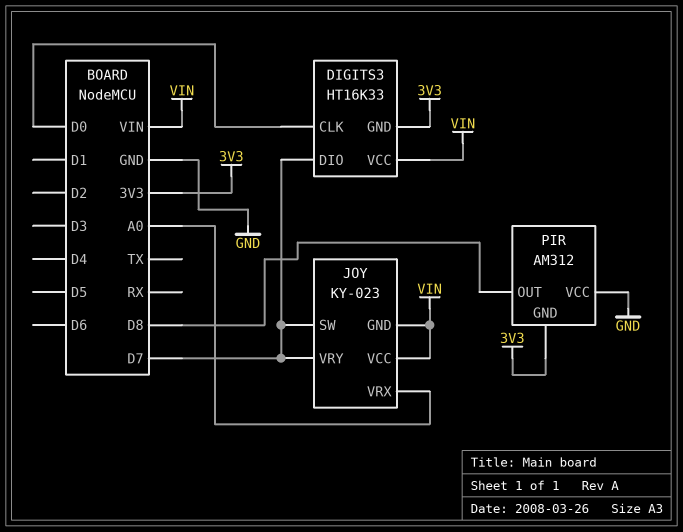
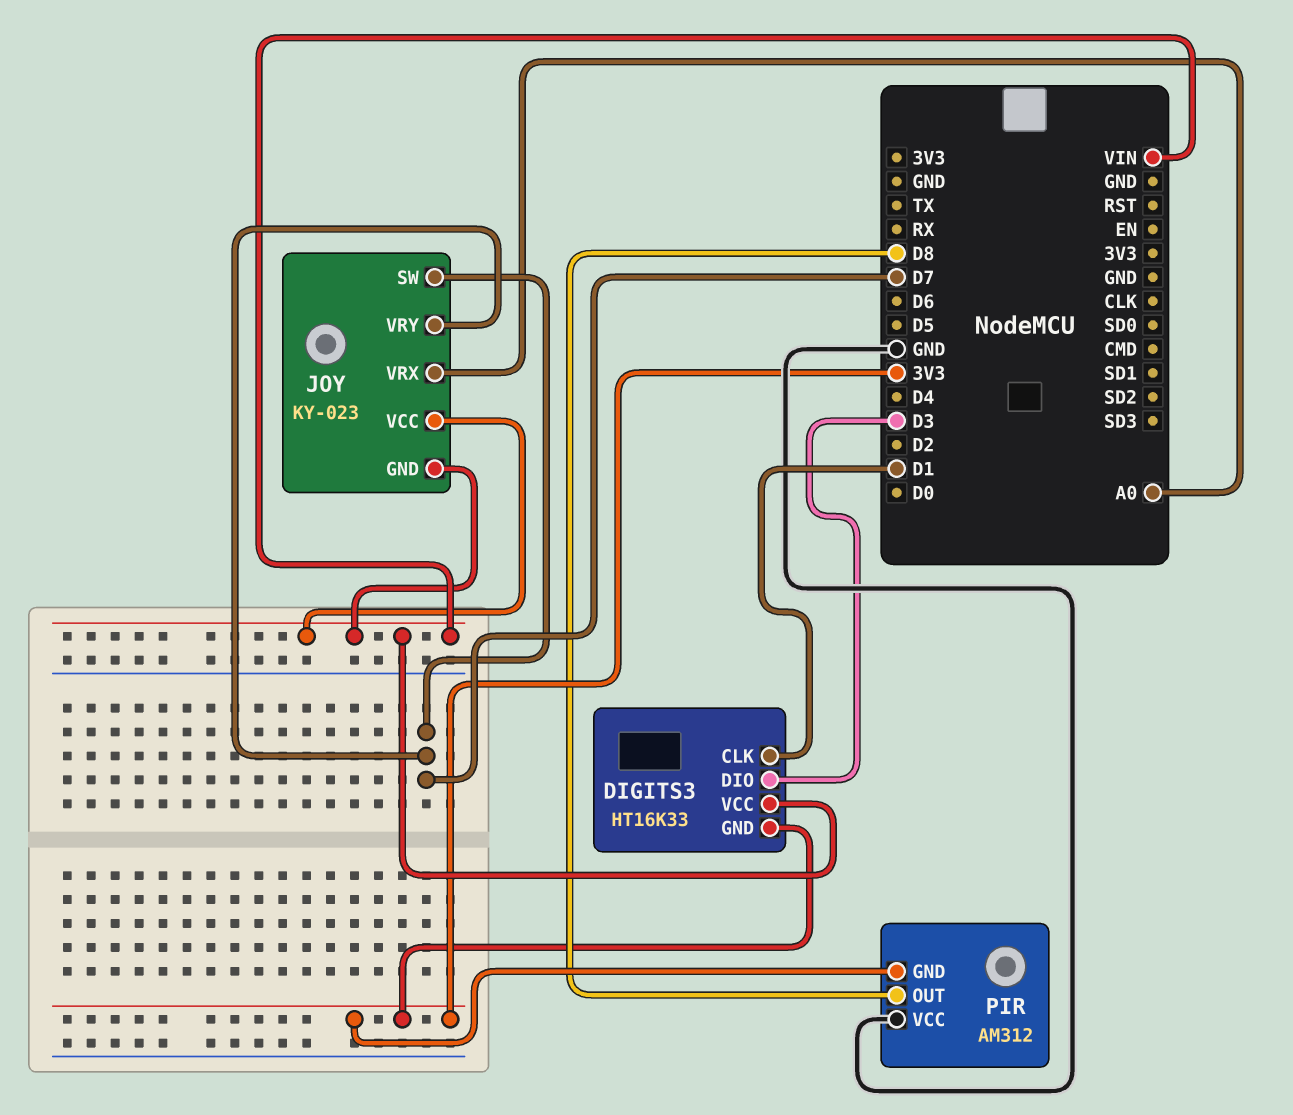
DIGITS3 pin CLK: D0 -> D1
DIGITS3 pin DIO: D7 -> D3

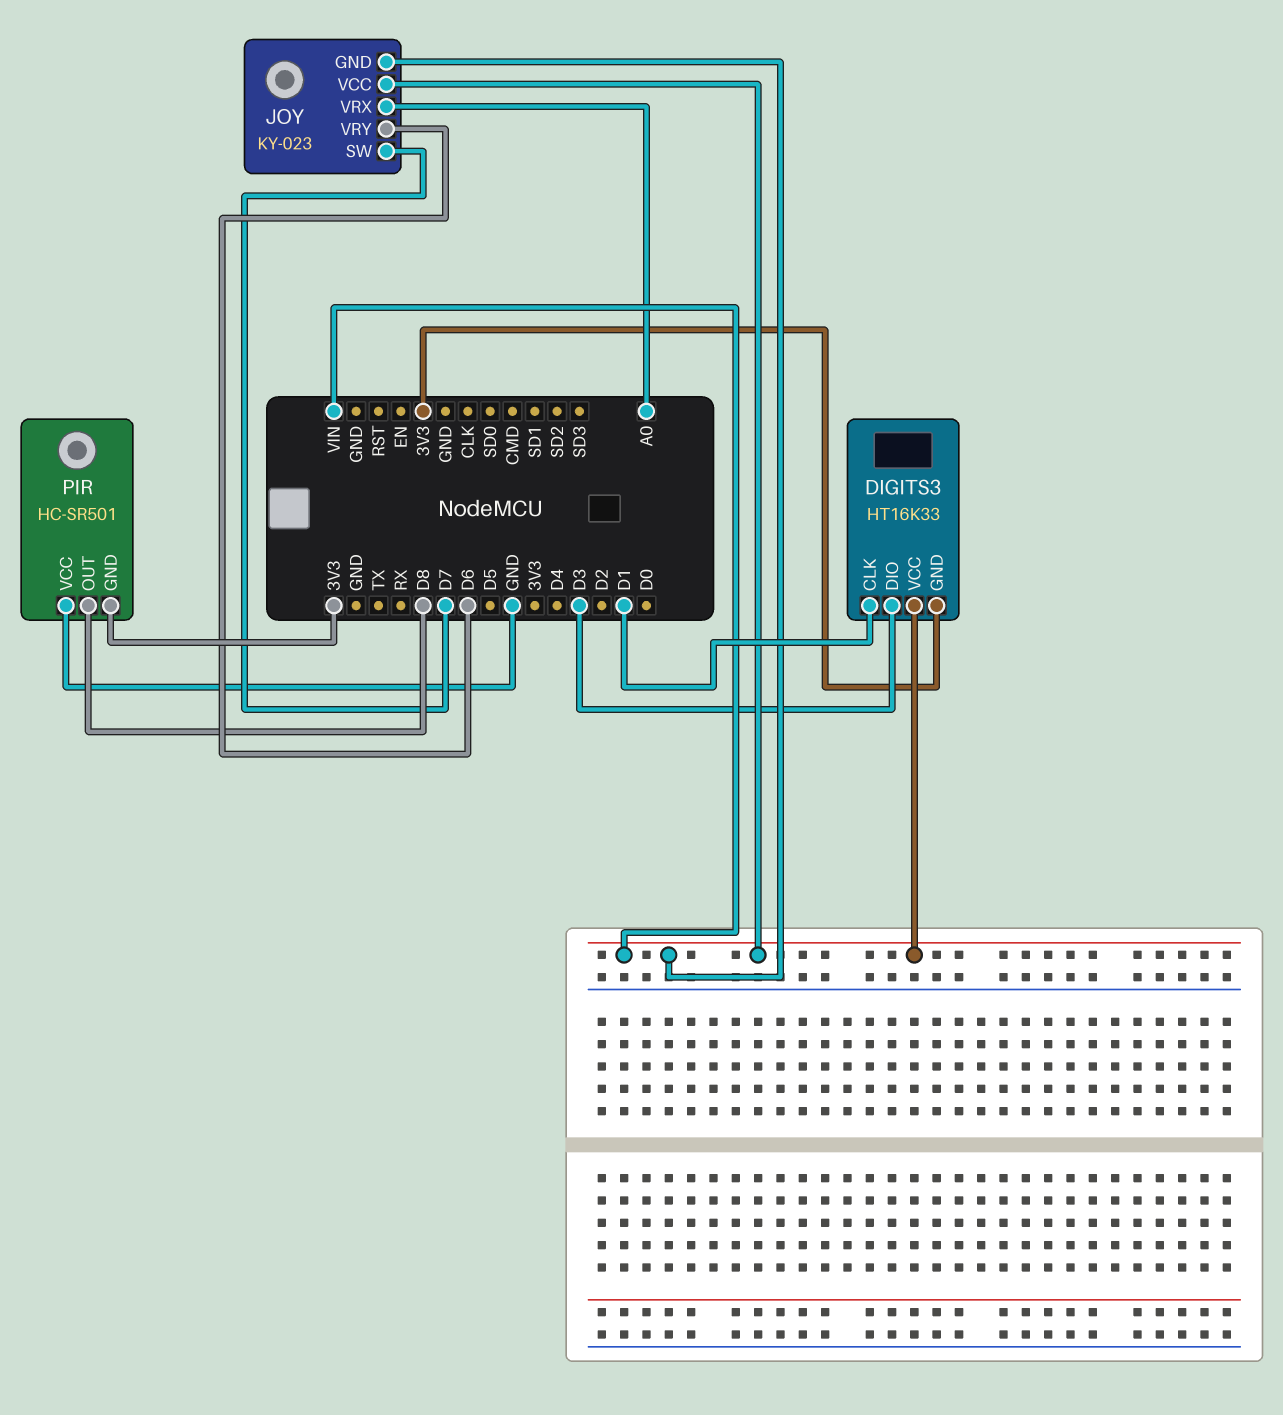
JOY pin VRY: D7 -> D6
PIR: AM312 -> HC-SR501

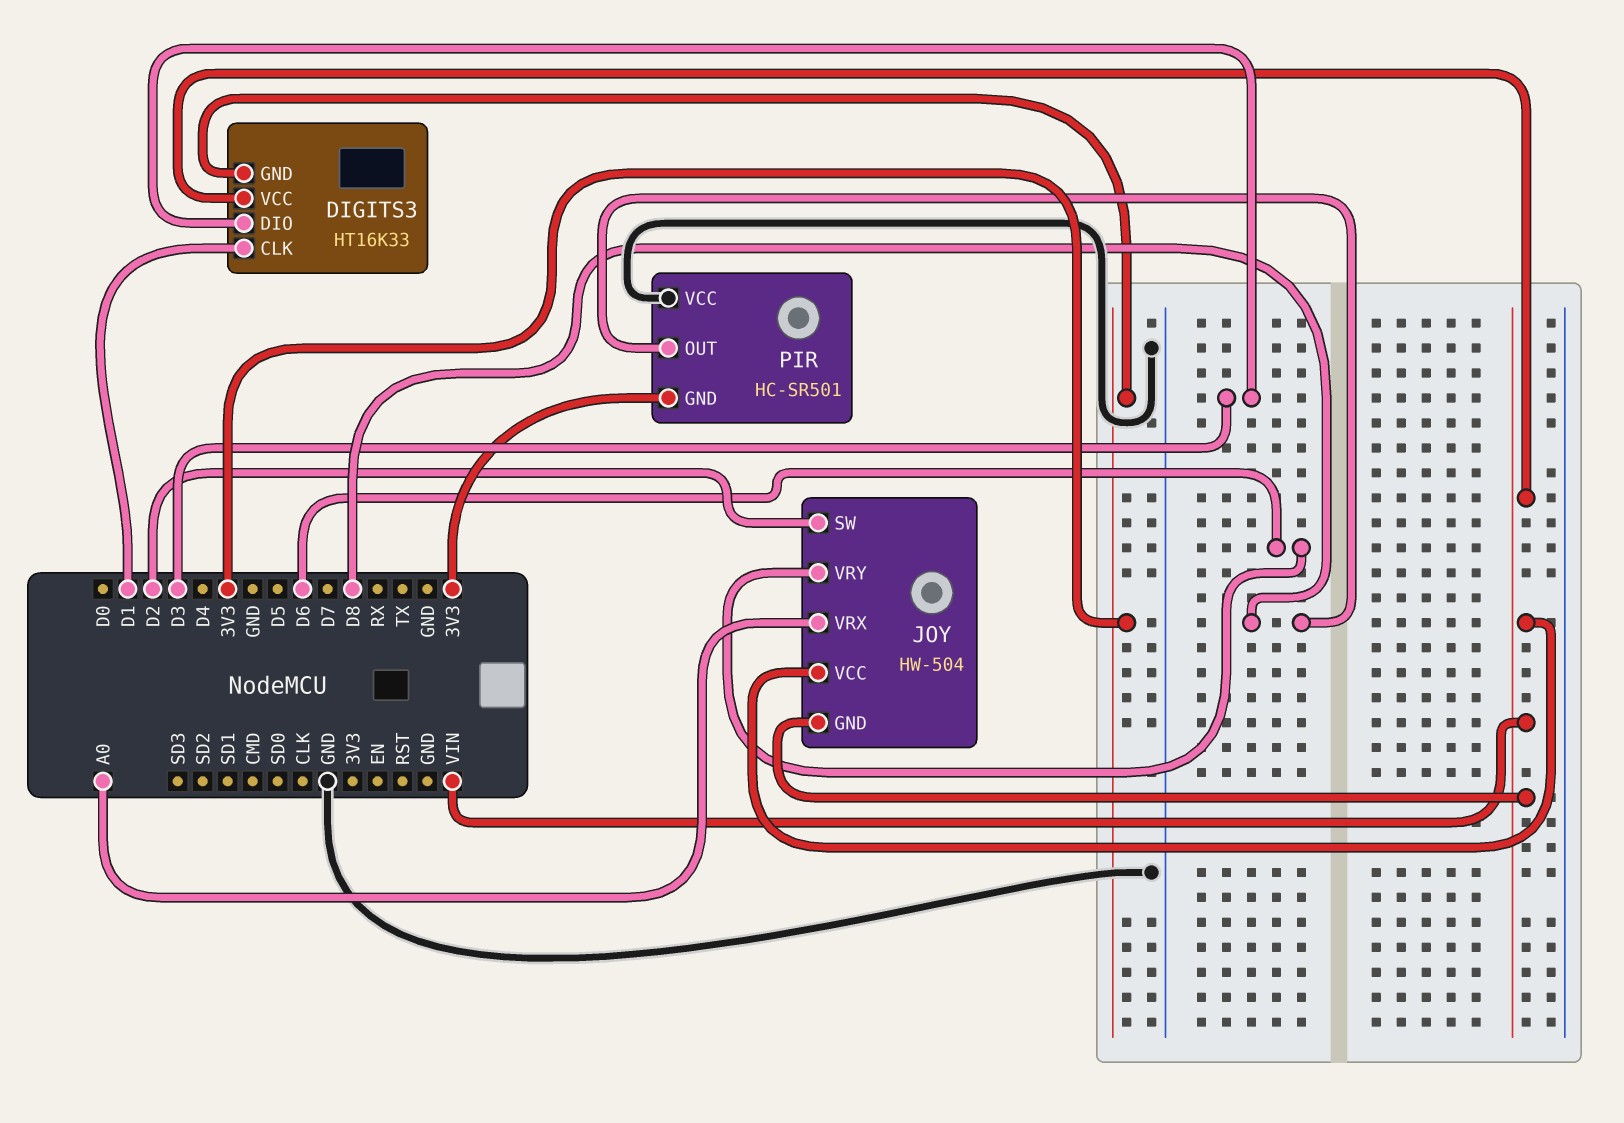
JOY: KY-023 -> HW-504
JOY pin SW: D7 -> D2

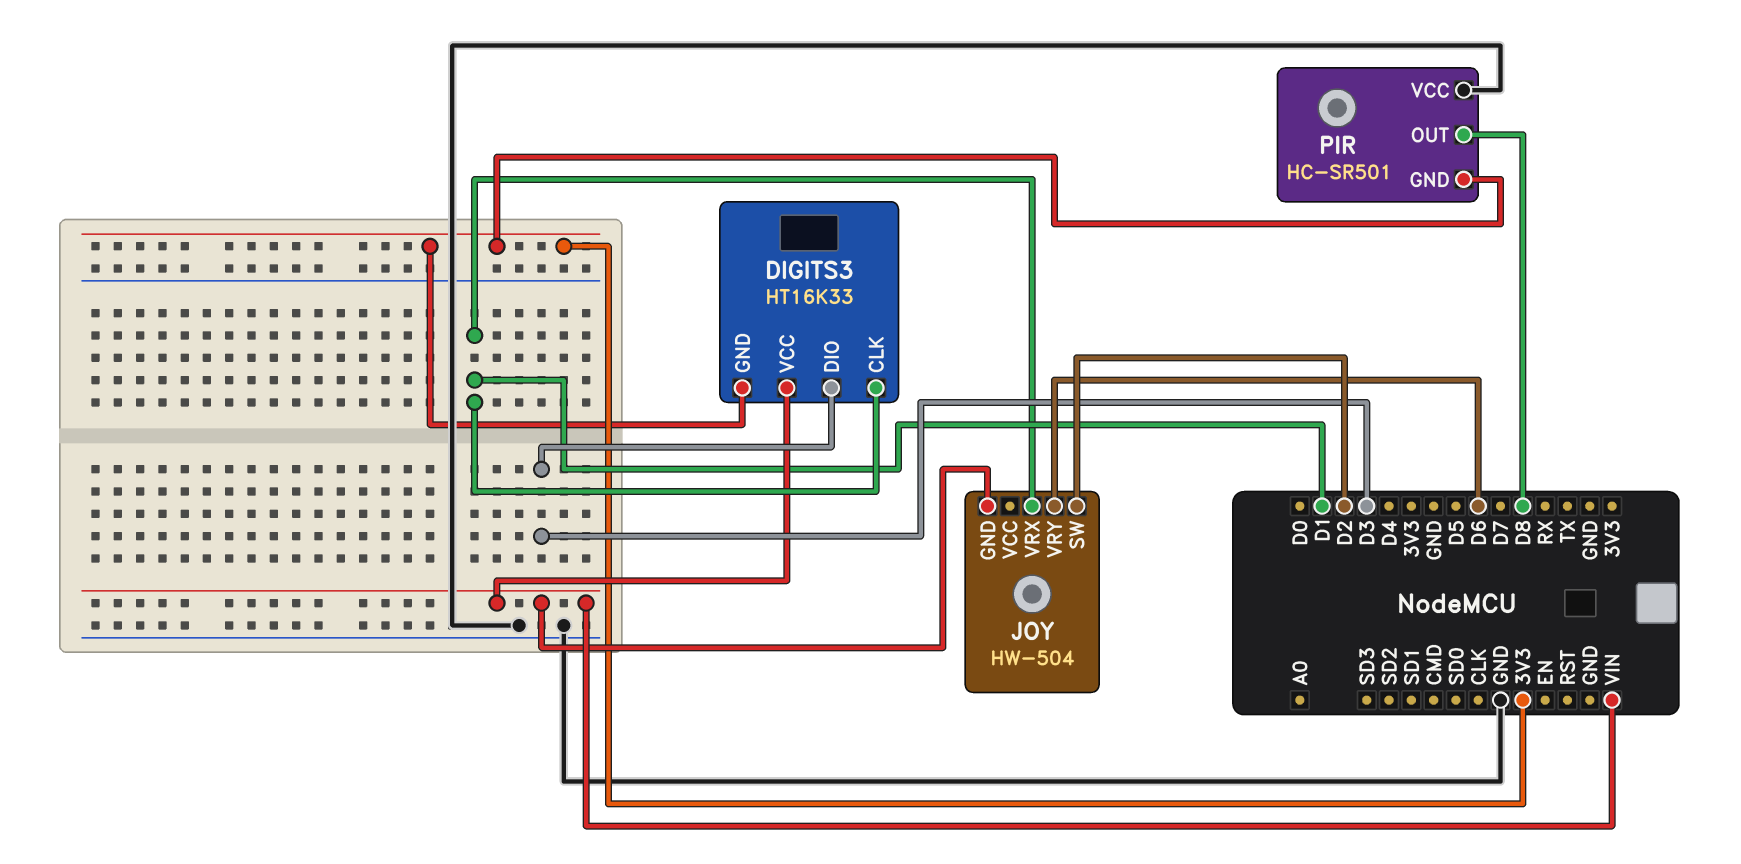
JOY pin VCC: VIN -> none
JOY pin VRX: A0 -> D1

